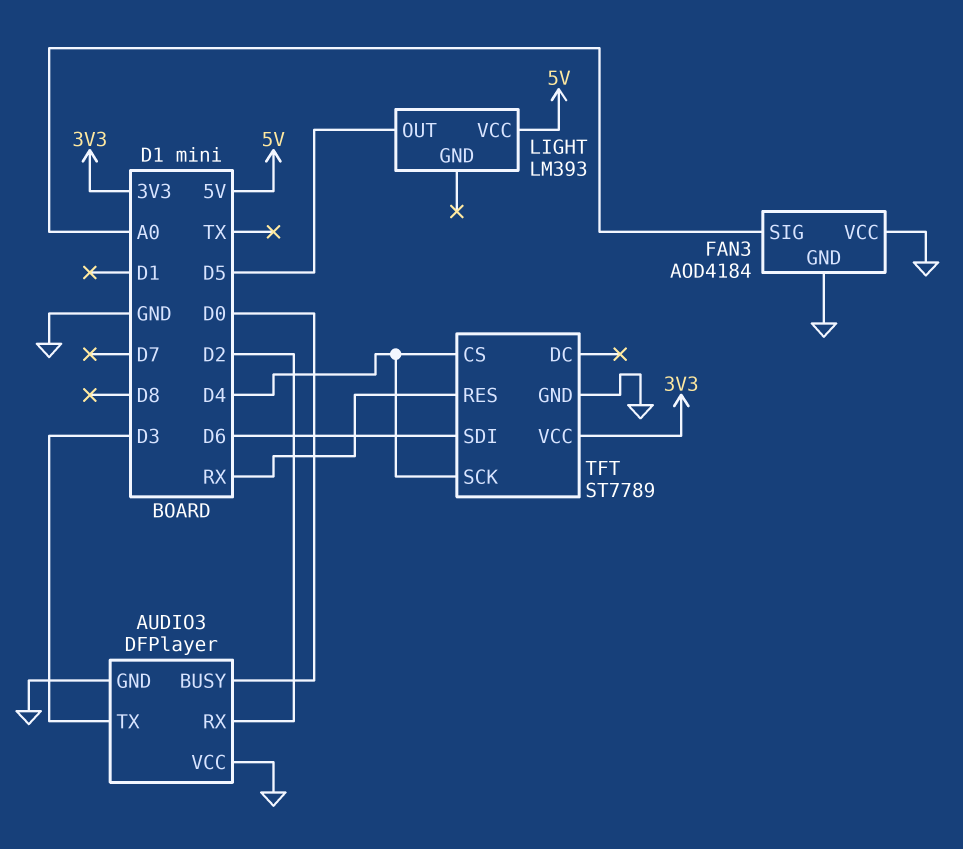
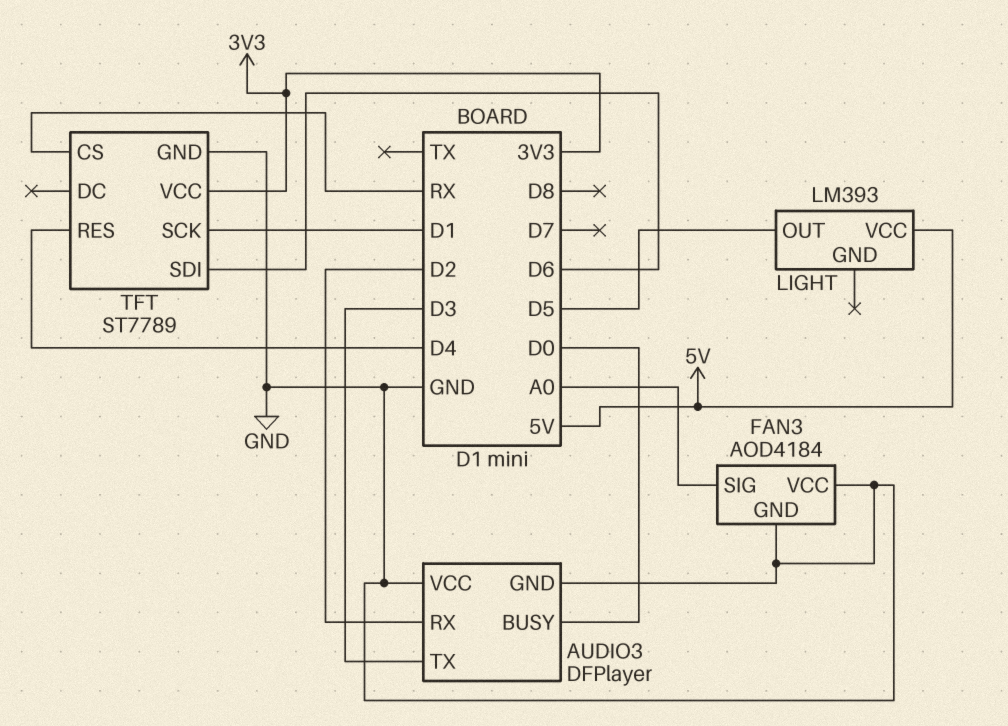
TFT pin CS: D4 -> RX
TFT pin RES: RX -> D4
TFT pin SCK: D4 -> D1

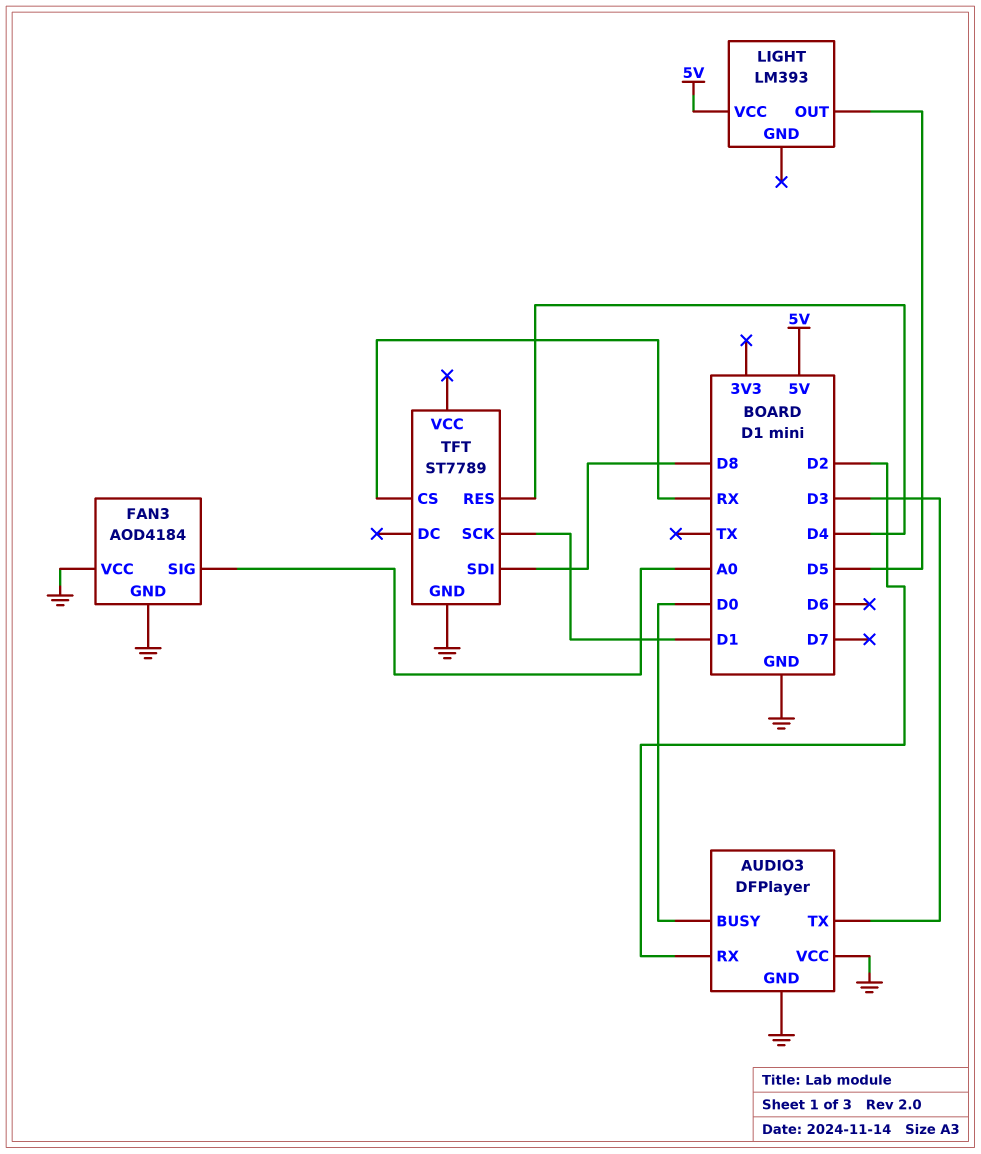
TFT pin SDI: D6 -> D8
TFT pin VCC: 3V3 -> none

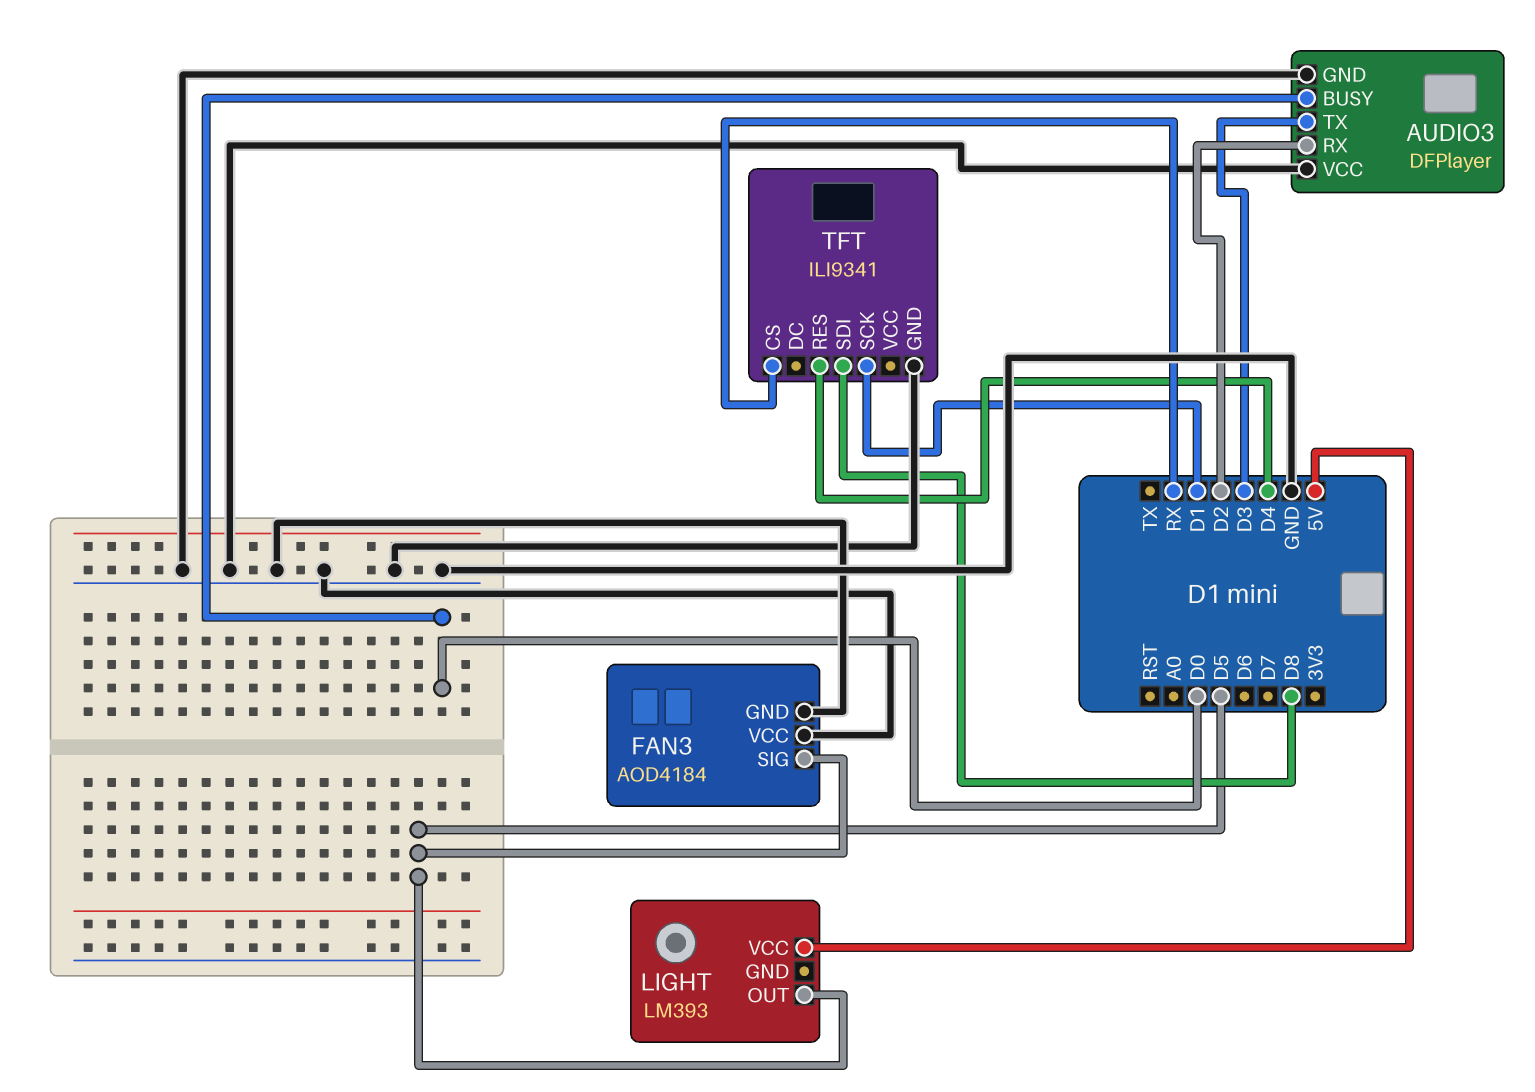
FAN3 pin SIG: A0 -> D5
TFT: ST7789 -> ILI9341

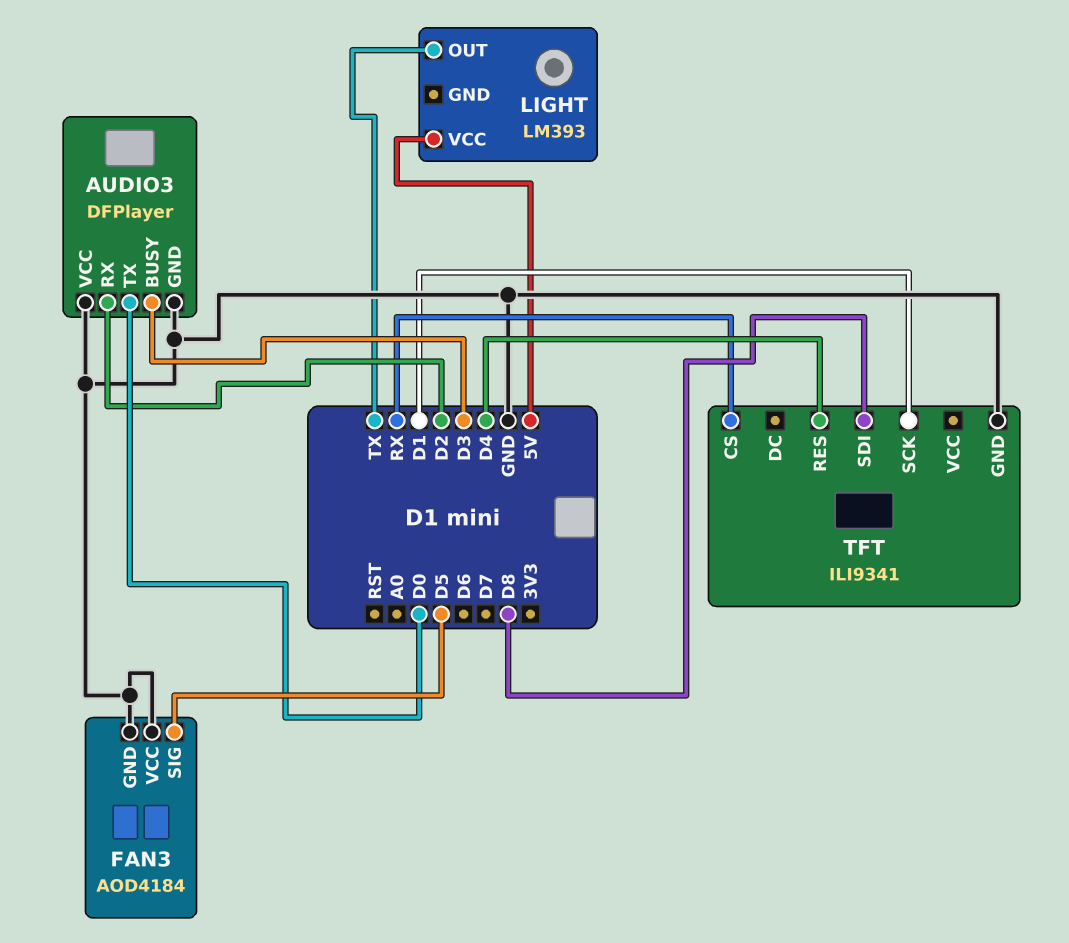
AUDIO3 pin BUSY: D0 -> D3
AUDIO3 pin TX: D3 -> D0
LIGHT pin OUT: D5 -> TX

